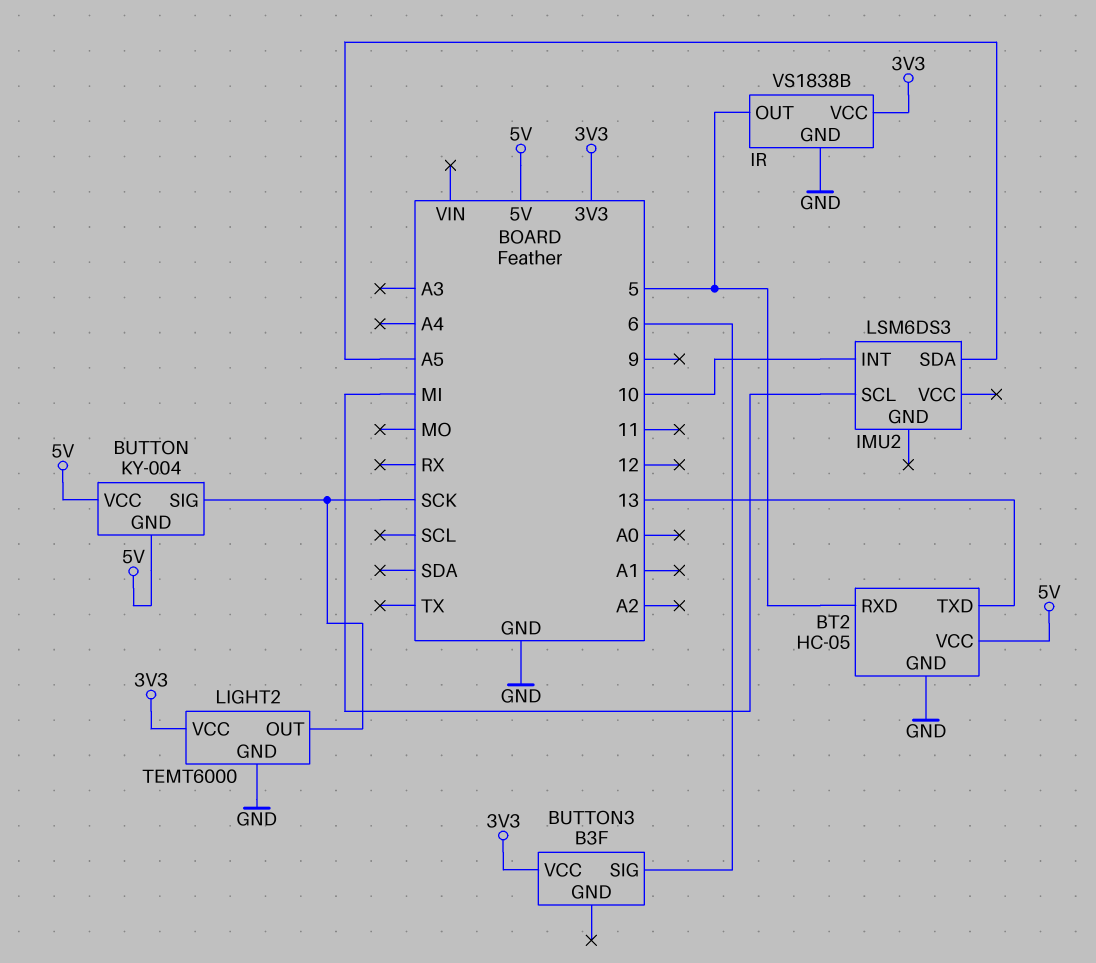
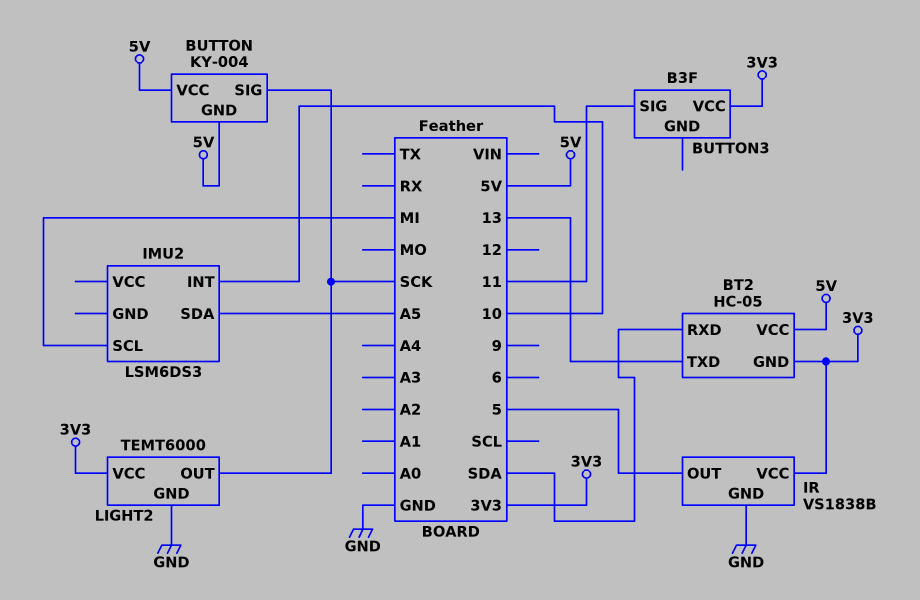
BT2 pin GND: GND -> 3V3
BT2 pin RXD: 5 -> SDA
BUTTON3 pin SIG: 6 -> 11

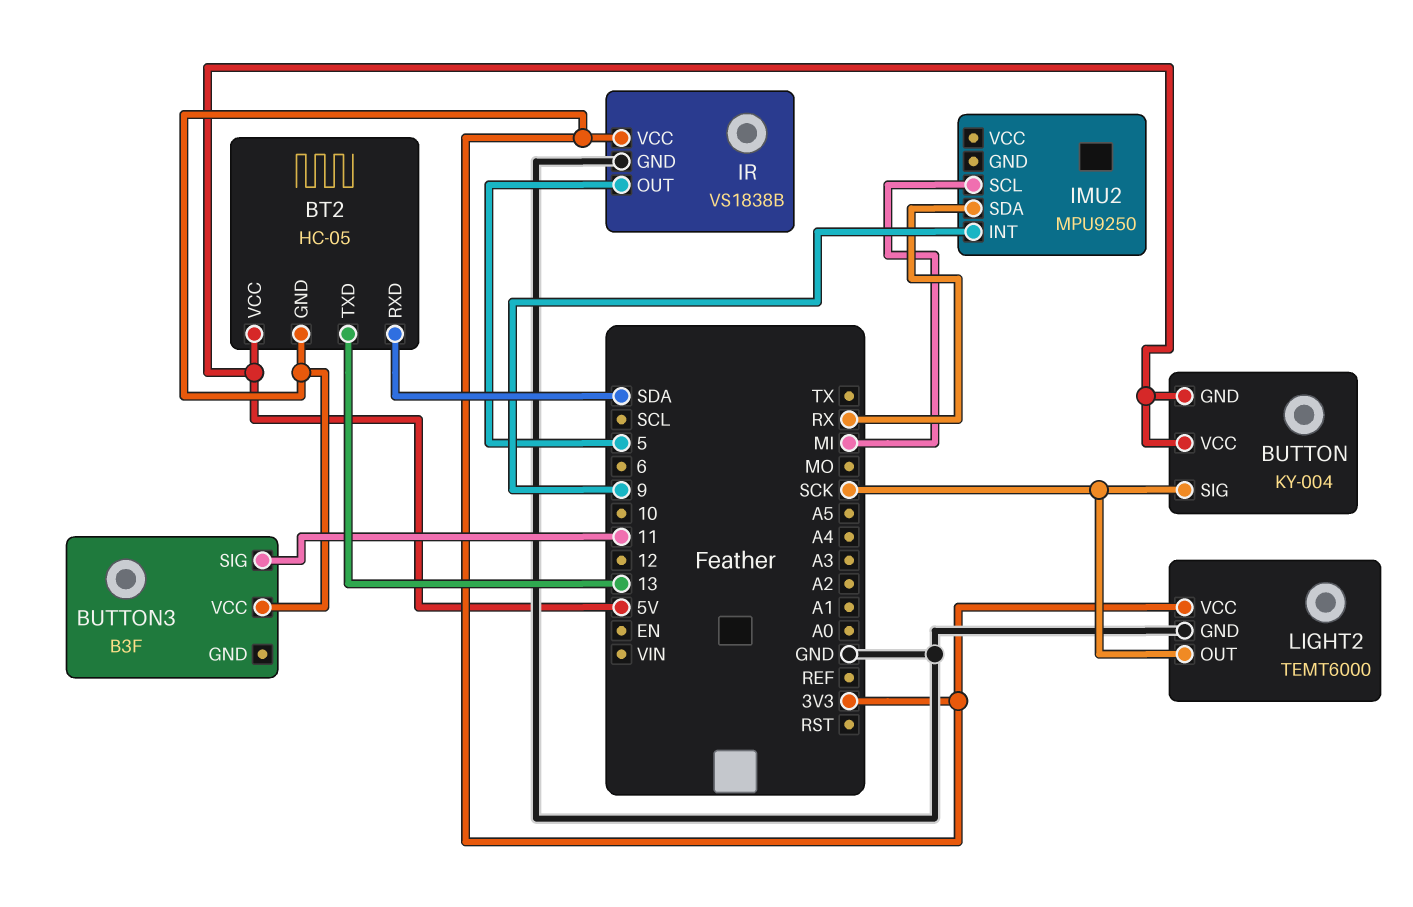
IMU2: LSM6DS3 -> MPU9250
IMU2 pin INT: 10 -> 9
IMU2 pin SDA: A5 -> RX

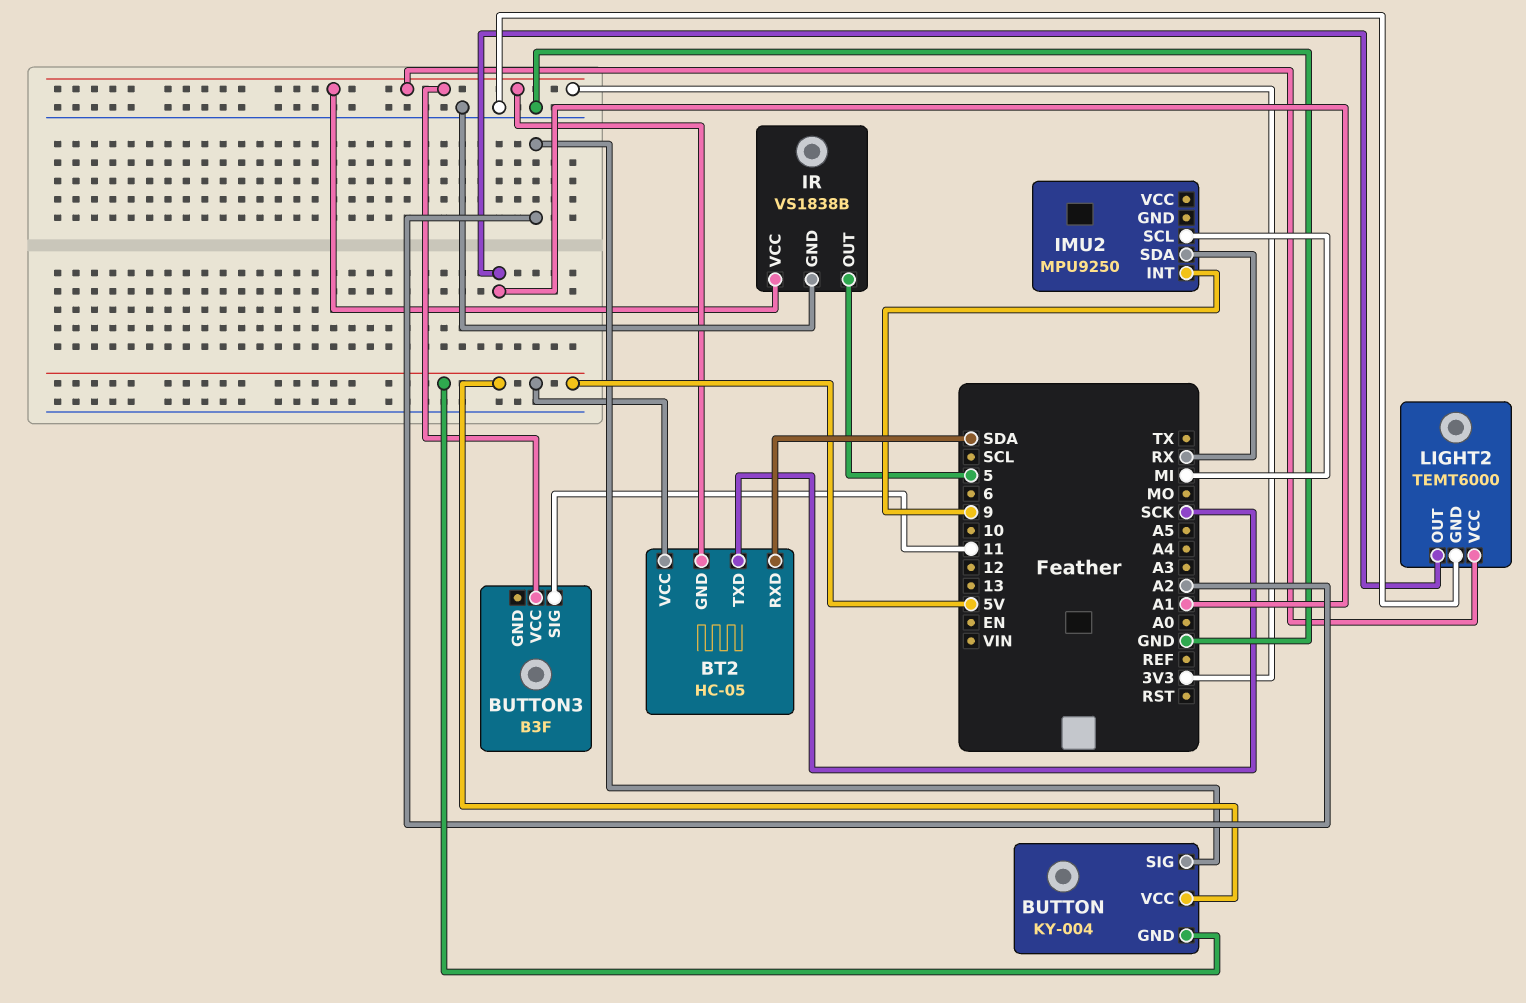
BT2 pin TXD: 13 -> SCK
BUTTON pin SIG: SCK -> A2
LIGHT2 pin OUT: SCK -> A1

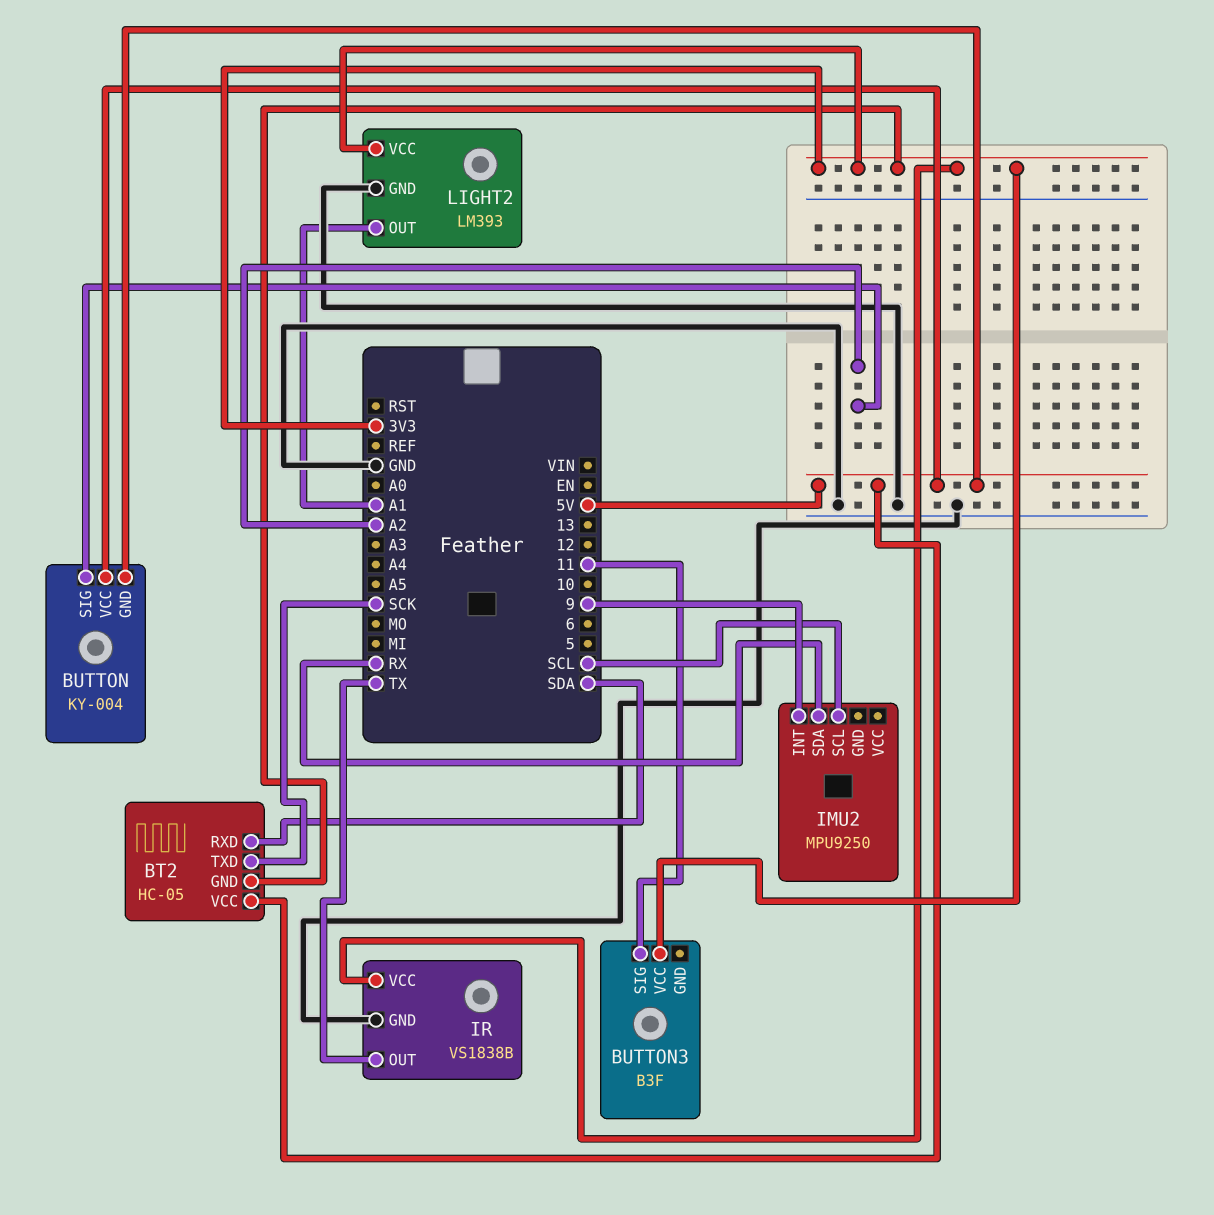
IMU2 pin SCL: MI -> SCL
IR pin OUT: 5 -> TX
LIGHT2: TEMT6000 -> LM393

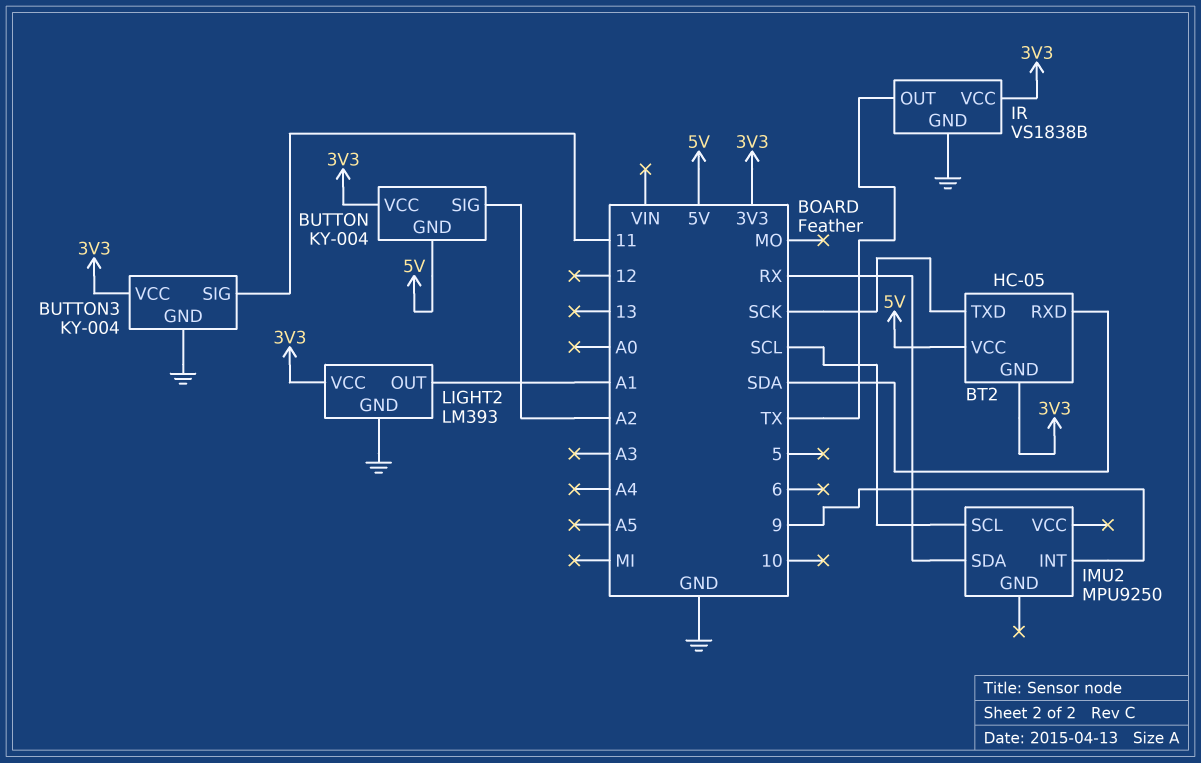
BUTTON pin VCC: 5V -> 3V3
BUTTON3: B3F -> KY-004
BUTTON3 pin GND: none -> GND

